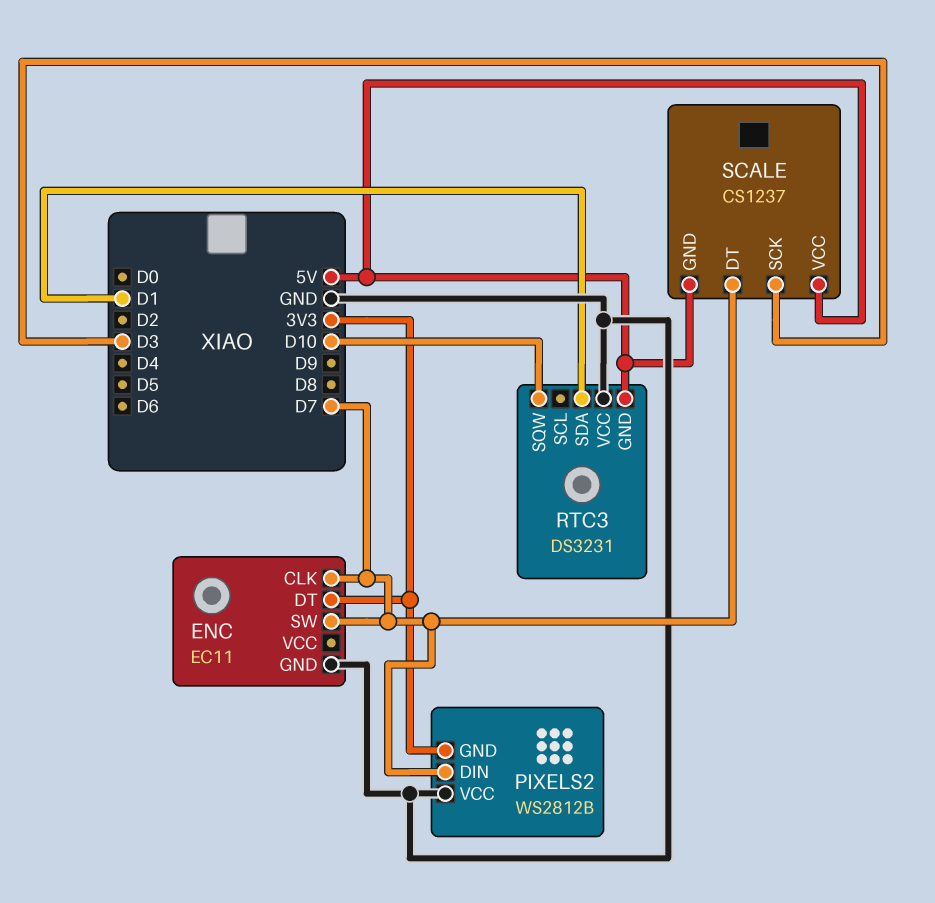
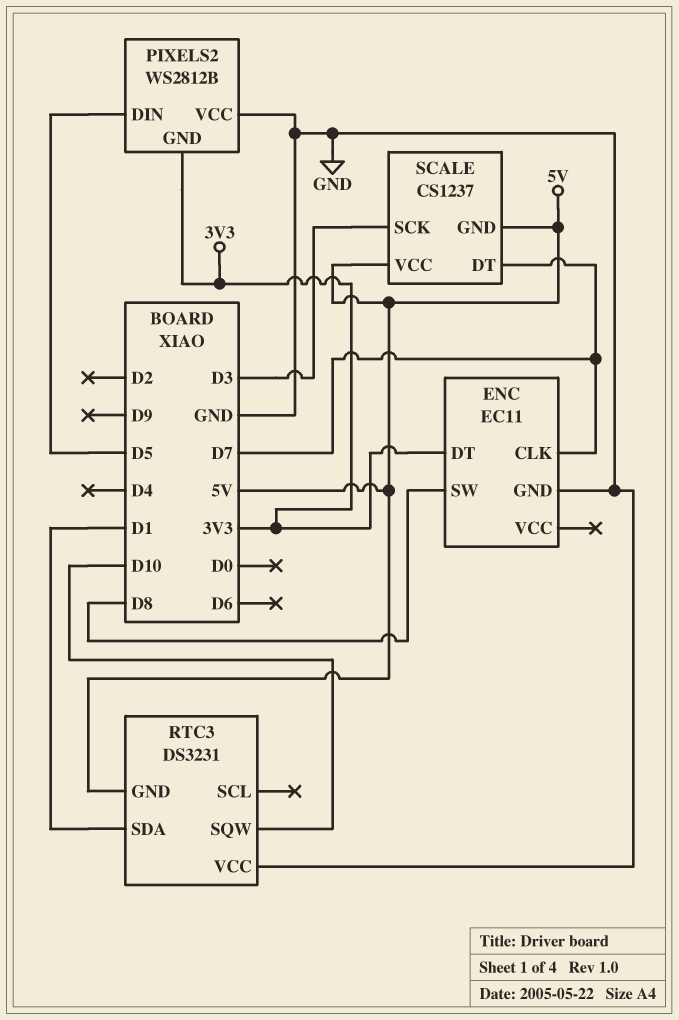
ENC pin SW: D7 -> D8
PIXELS2 pin DIN: D7 -> D5

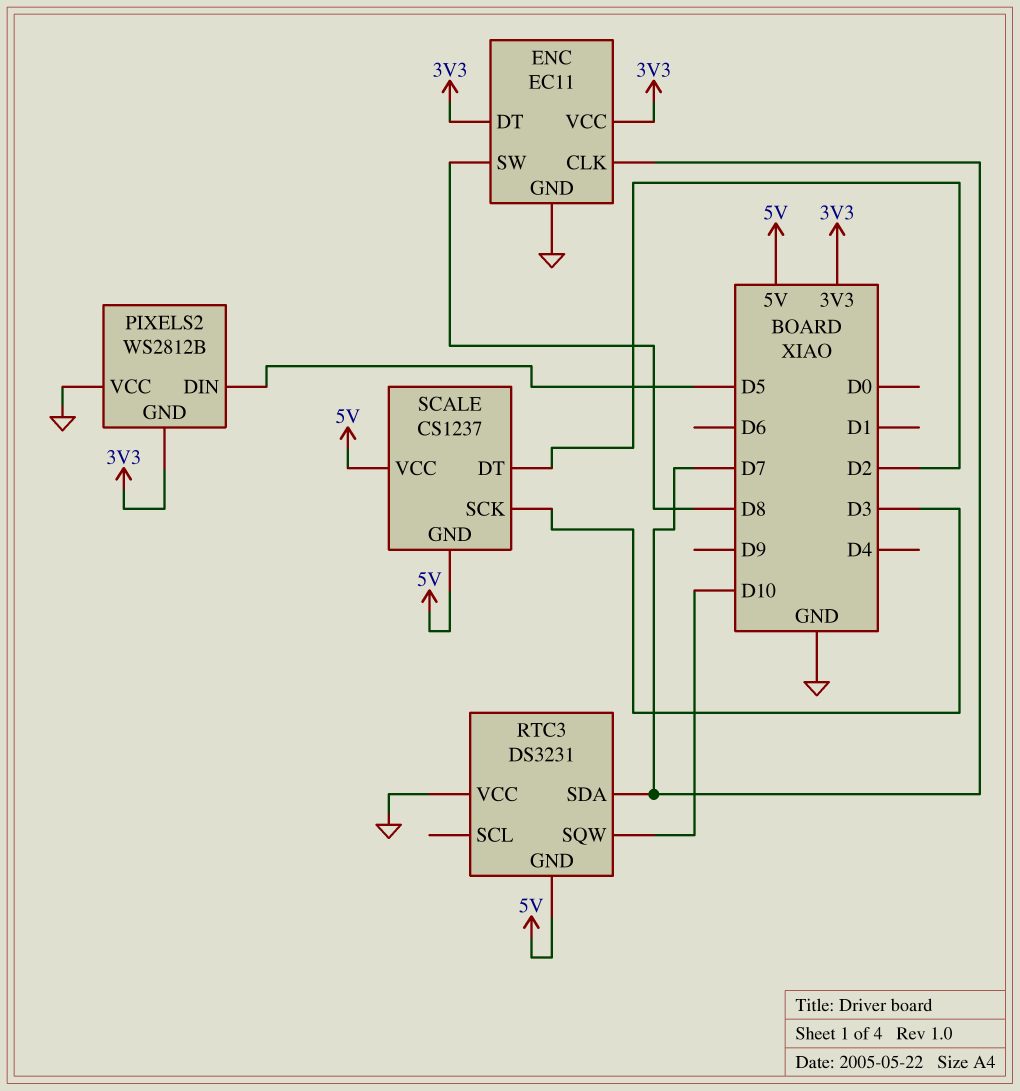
ENC pin VCC: none -> 3V3
RTC3 pin SDA: D1 -> D7
SCALE pin DT: D7 -> D2

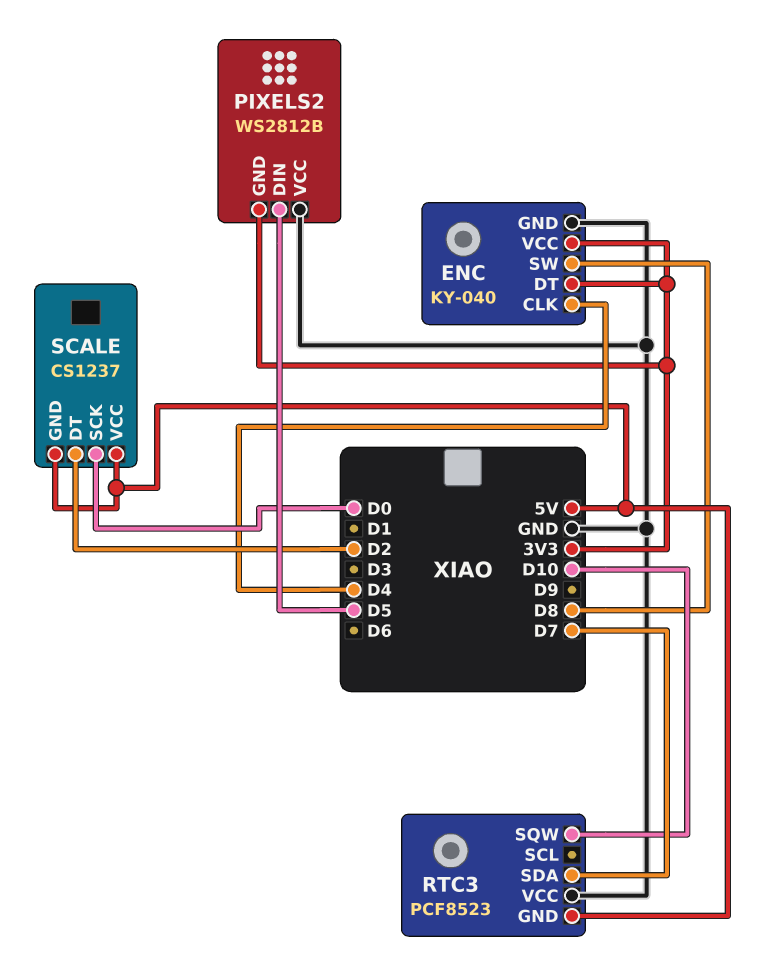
ENC: EC11 -> KY-040
ENC pin CLK: D7 -> D4
RTC3: DS3231 -> PCF8523
SCALE pin SCK: D3 -> D0

